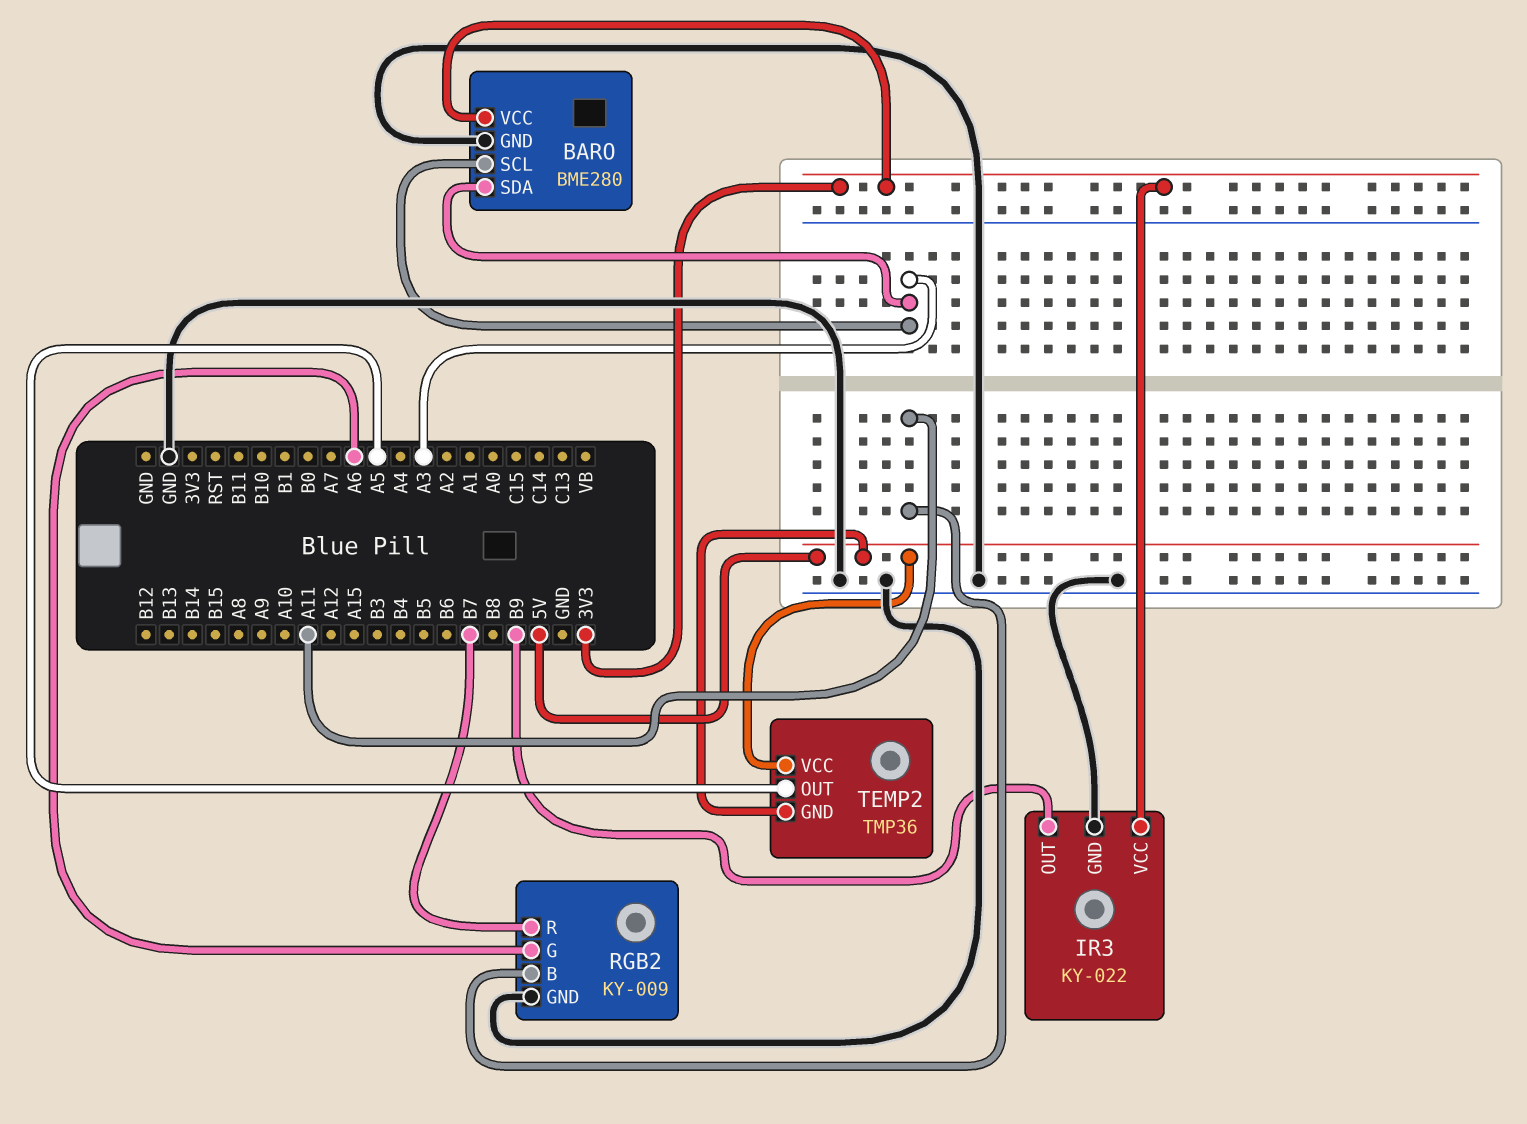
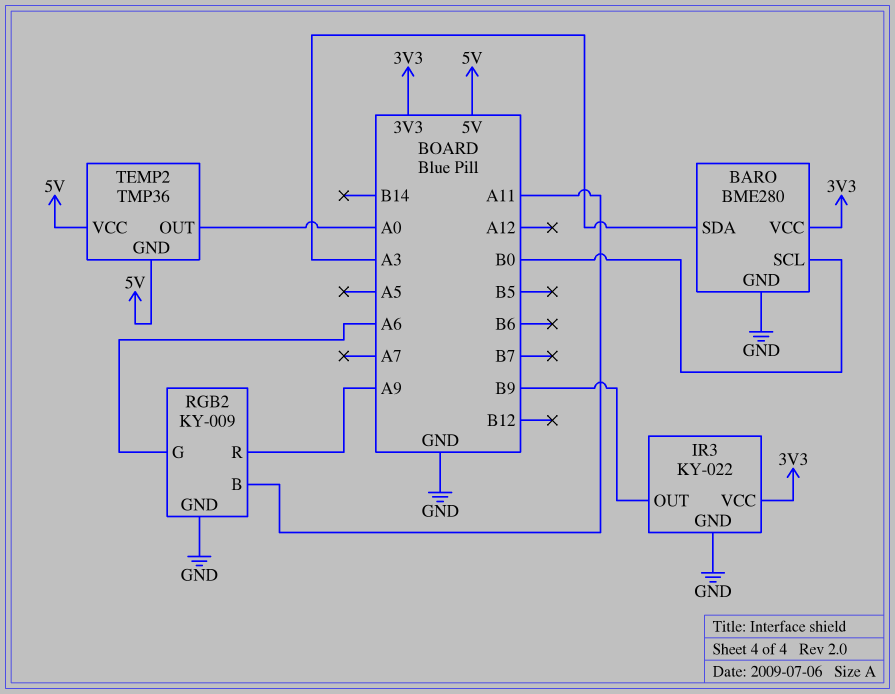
BARO pin SCL: A3 -> B0
RGB2 pin R: B7 -> A9
TEMP2 pin OUT: A5 -> A0

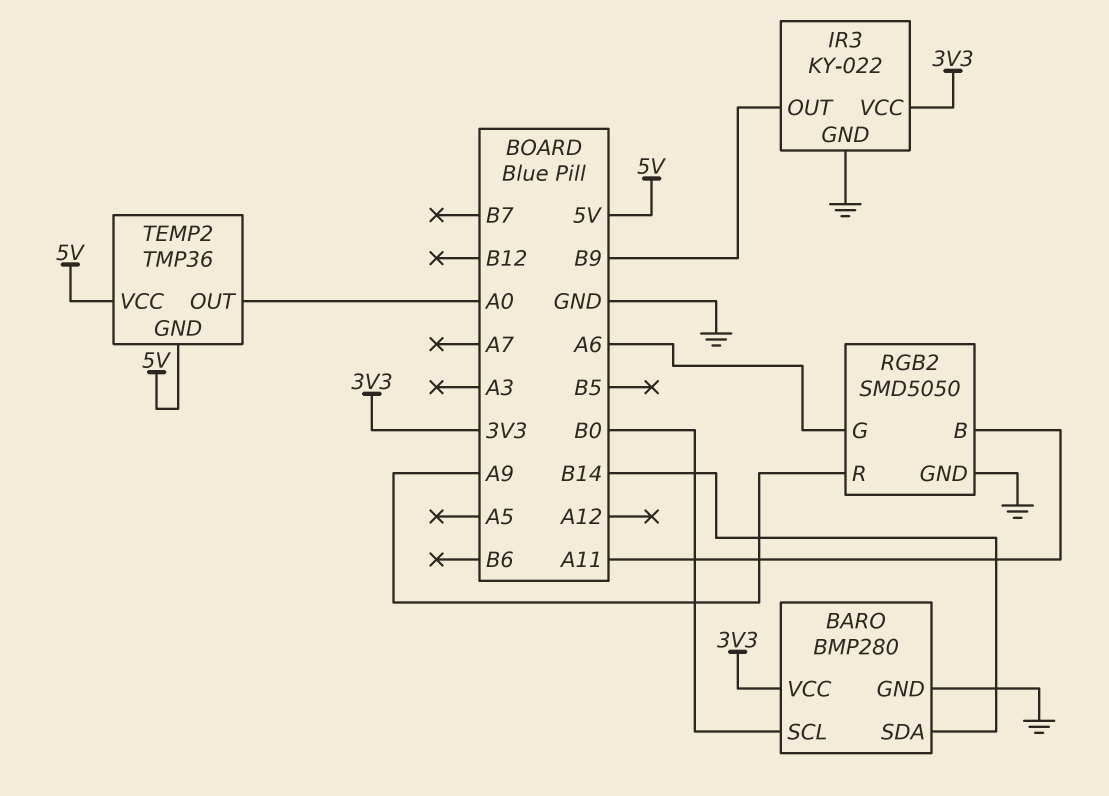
BARO: BME280 -> BMP280
BARO pin SDA: A3 -> B14
RGB2: KY-009 -> SMD5050

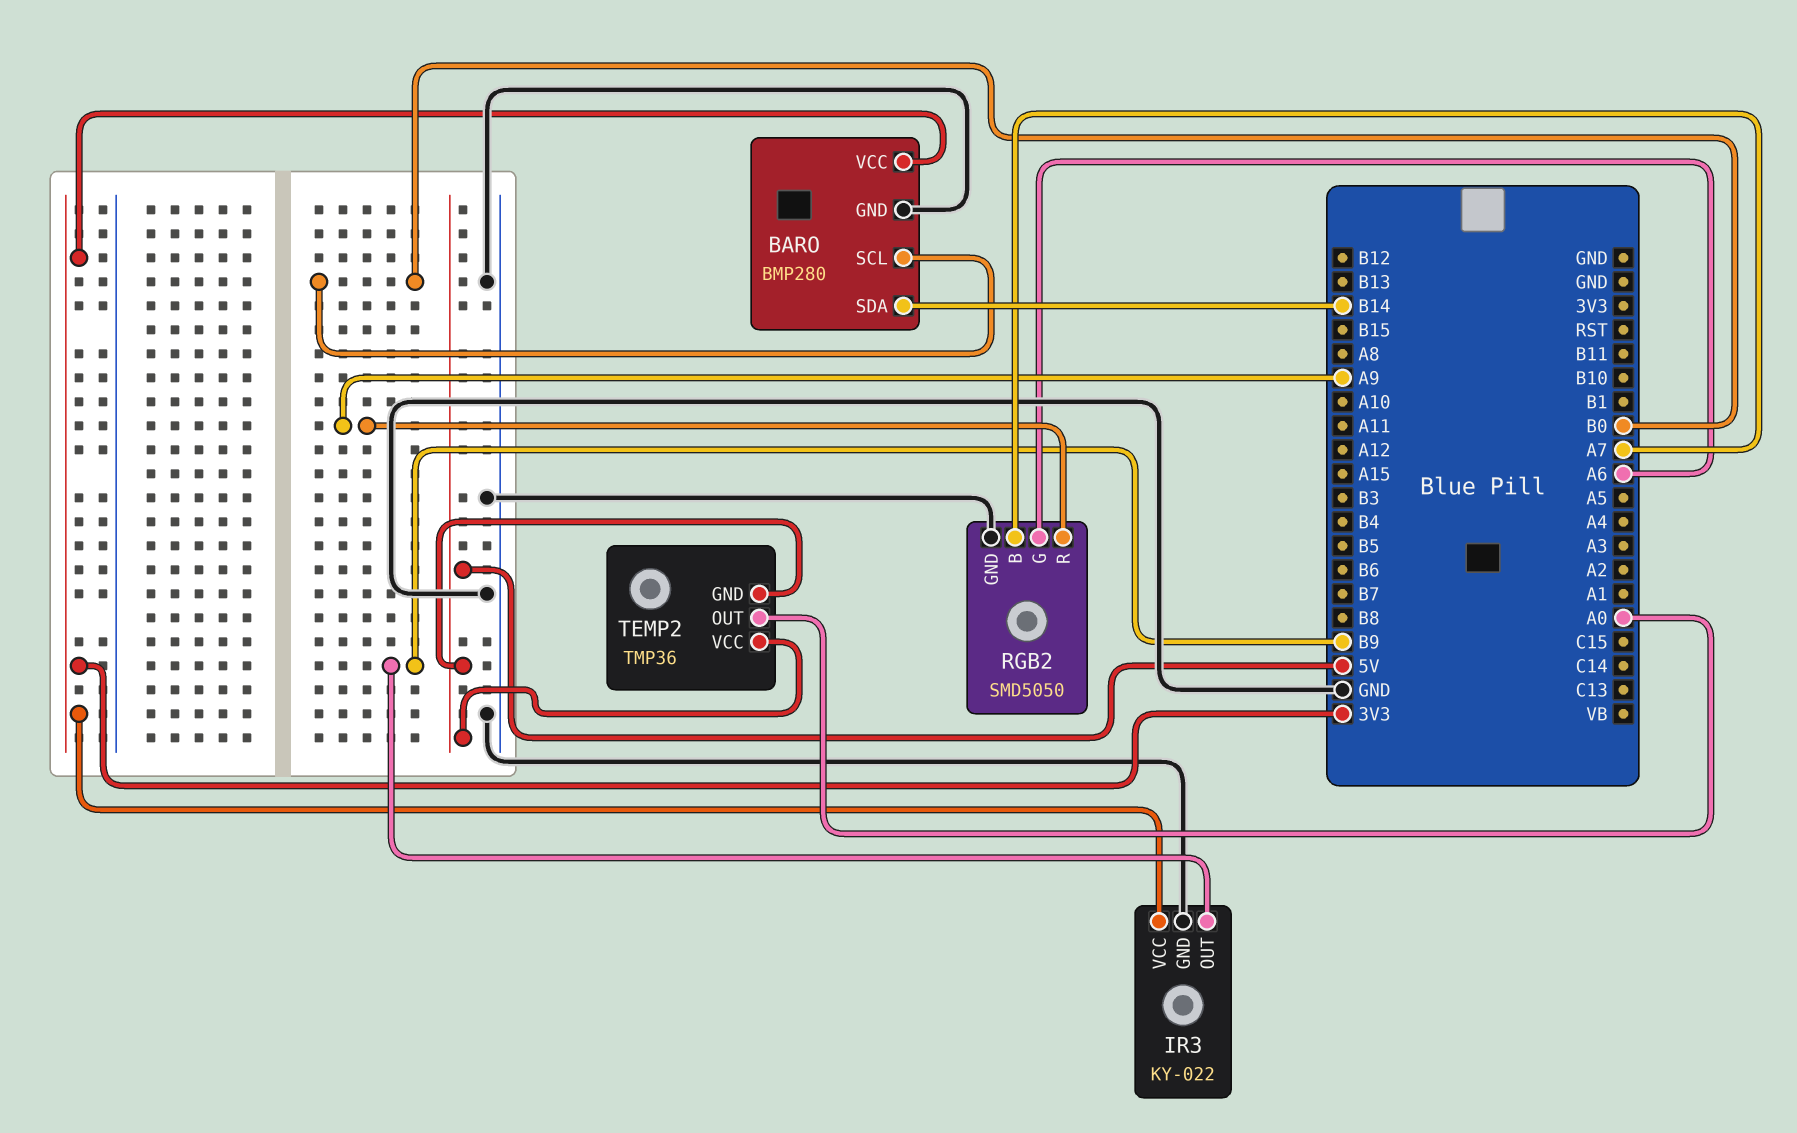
RGB2 pin B: A11 -> A7

